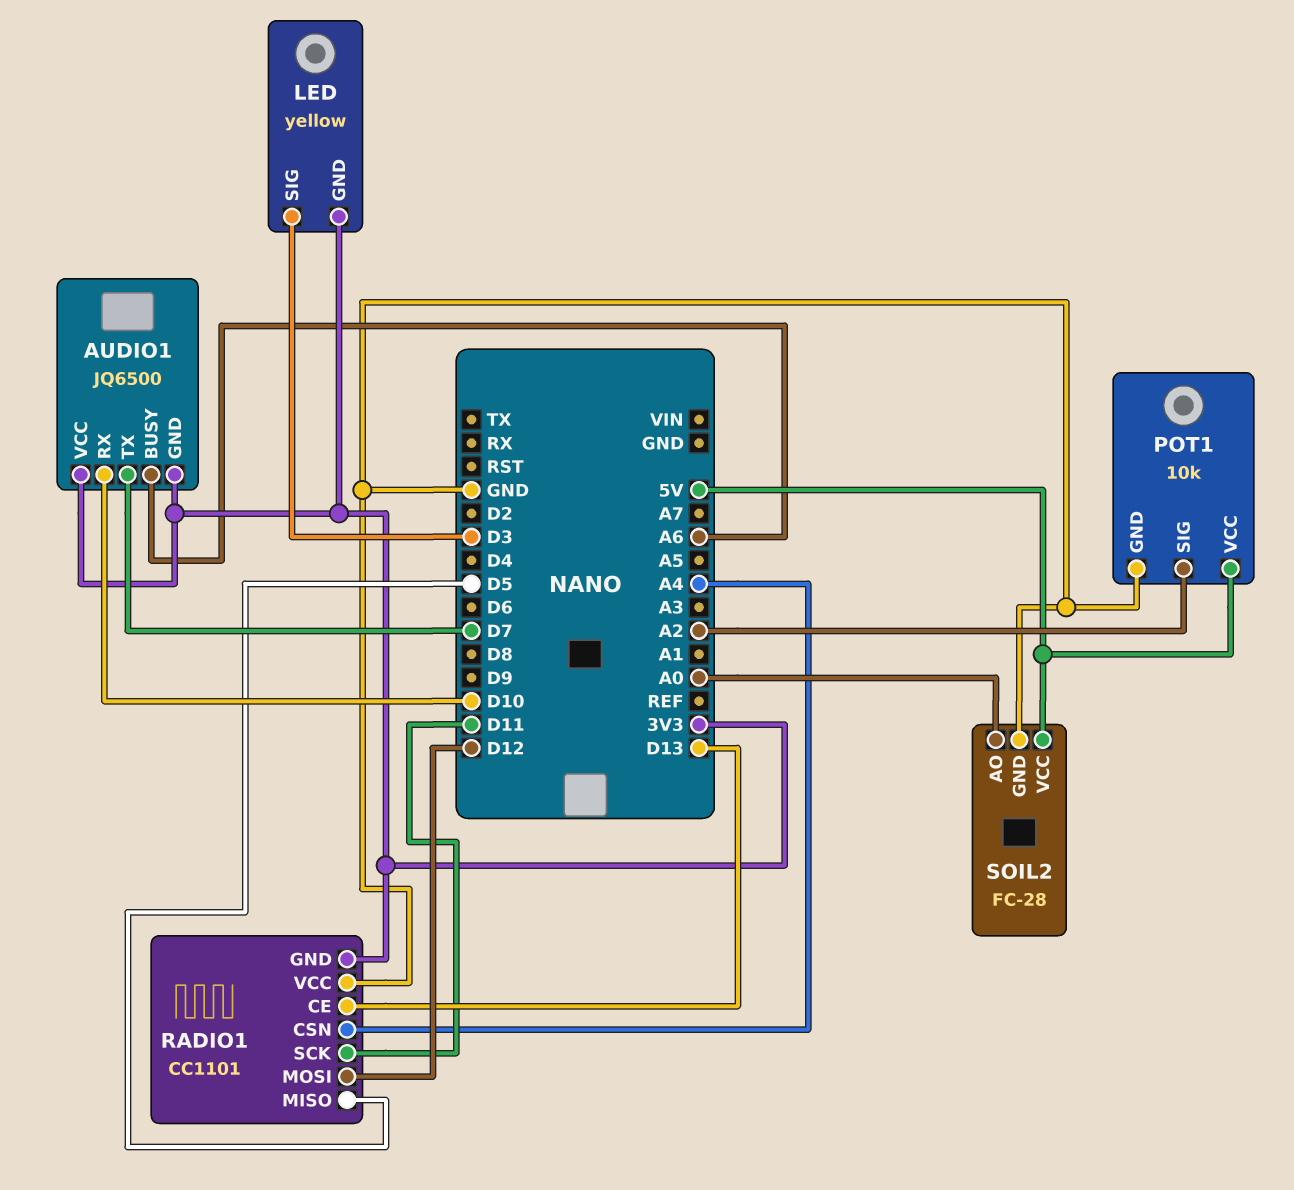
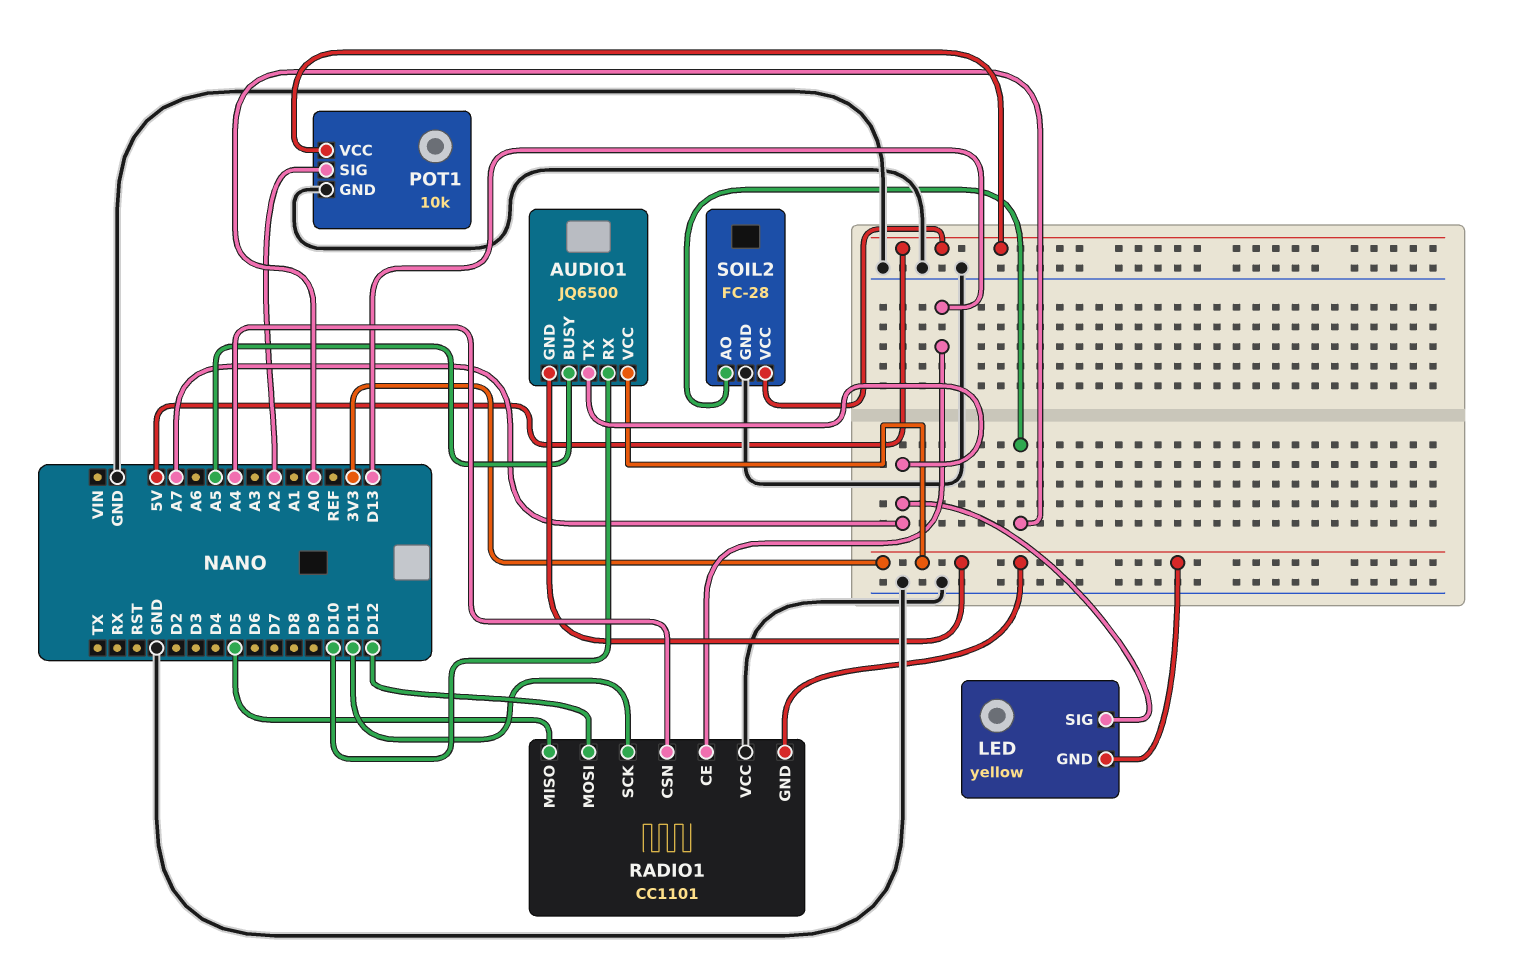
AUDIO1 pin BUSY: A6 -> A5
AUDIO1 pin TX: D7 -> A7
LED pin SIG: D3 -> A7

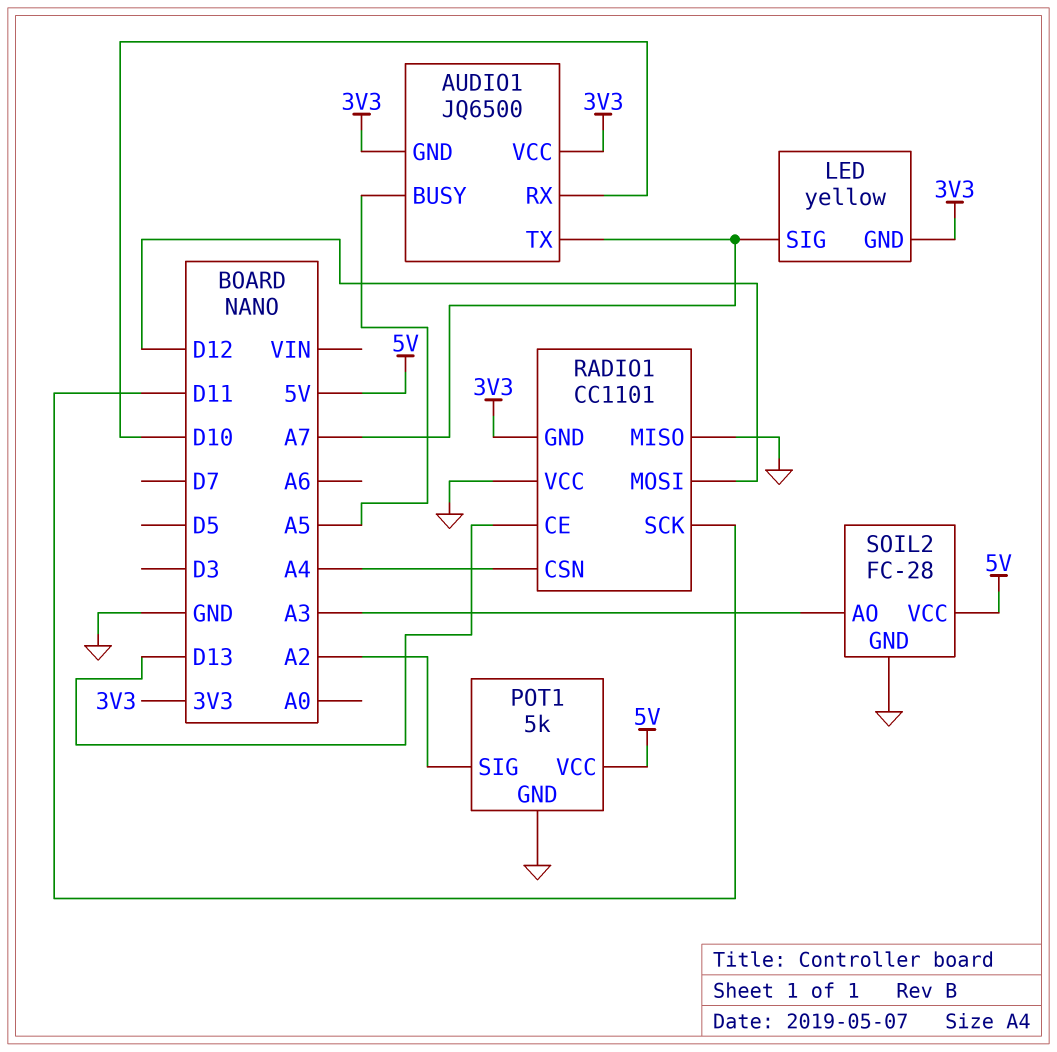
POT1: 10k -> 5k
RADIO1 pin MISO: D5 -> GND
SOIL2 pin AO: A0 -> A3

